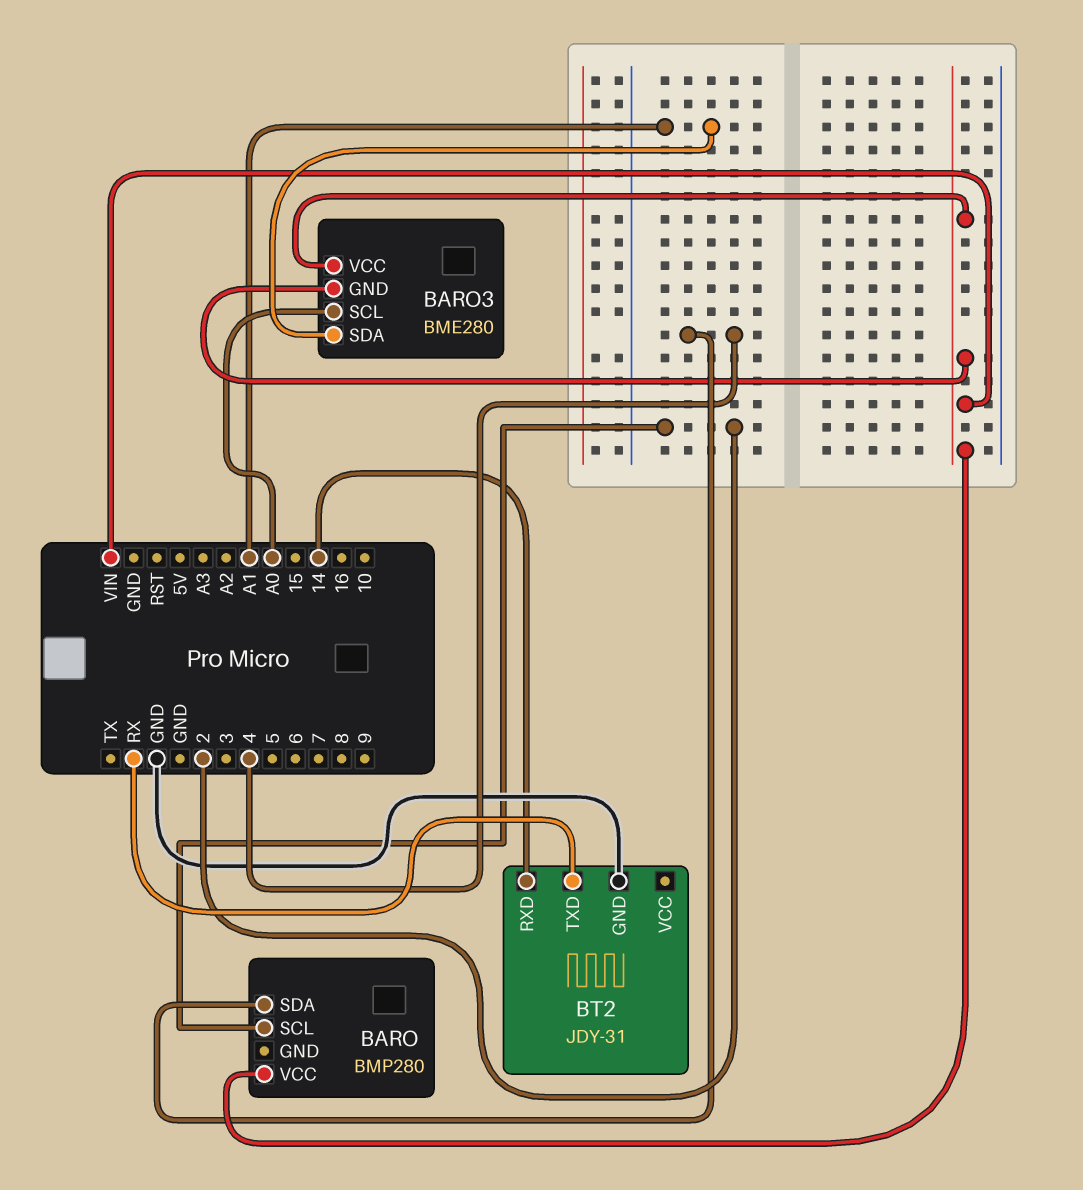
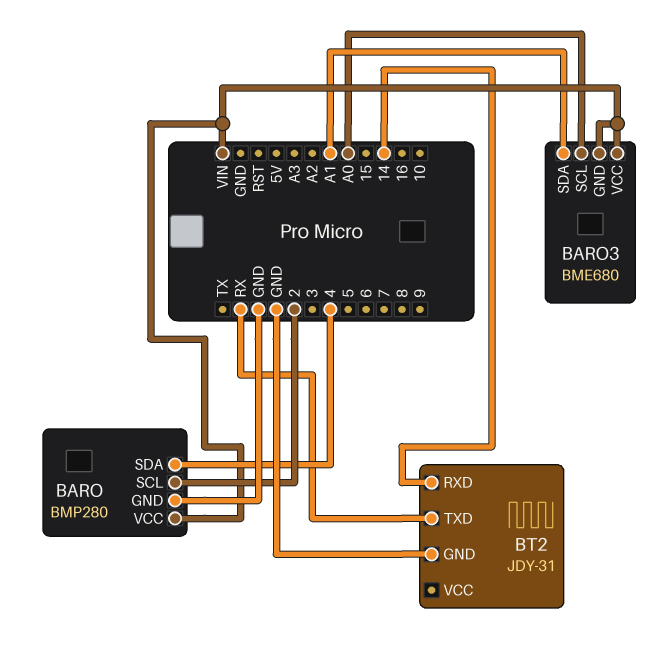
BARO pin GND: none -> GND
BARO3: BME280 -> BME680

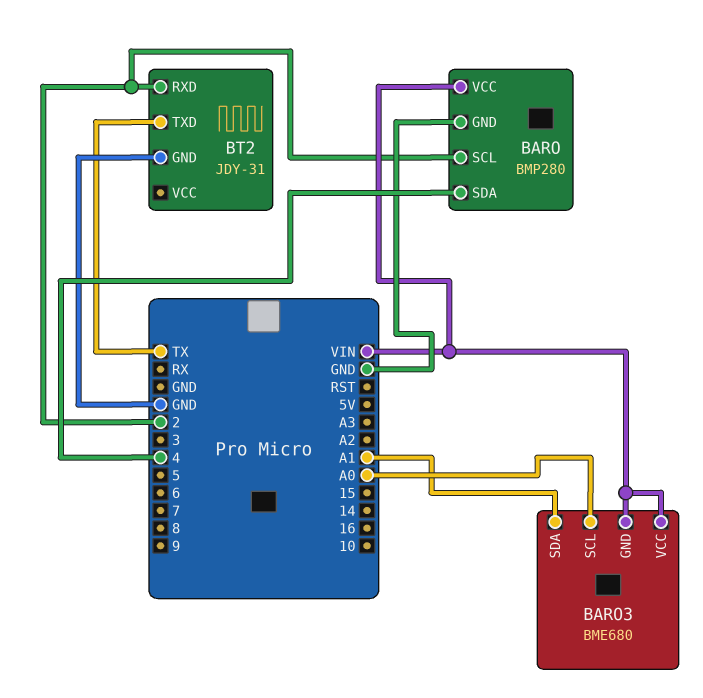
BT2 pin RXD: 14 -> 2
BT2 pin TXD: RX -> TX

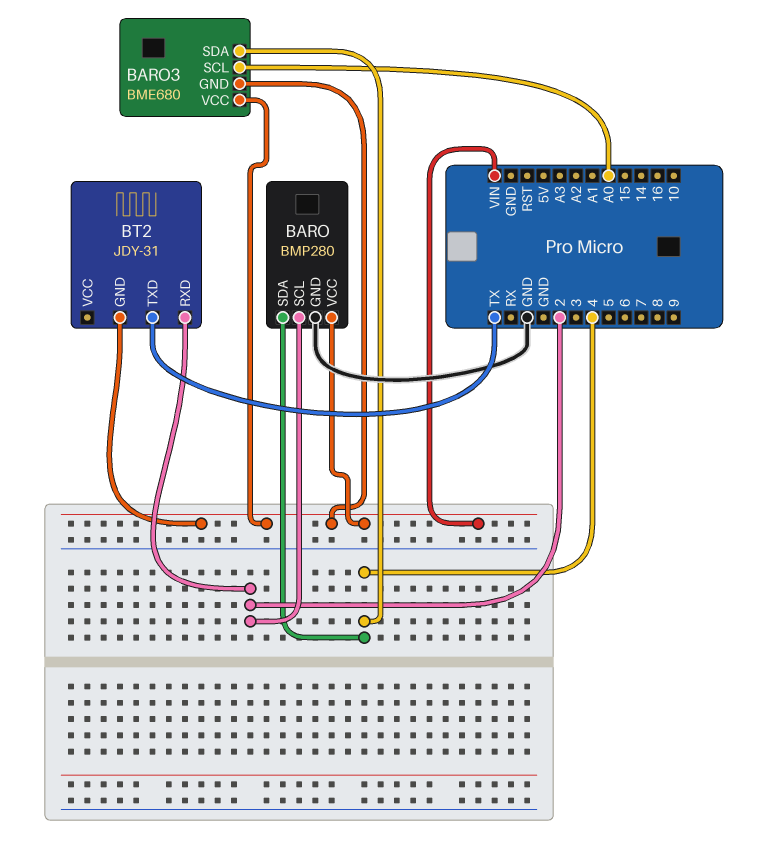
BARO3 pin SDA: A1 -> 4
BT2 pin GND: GND -> VIN

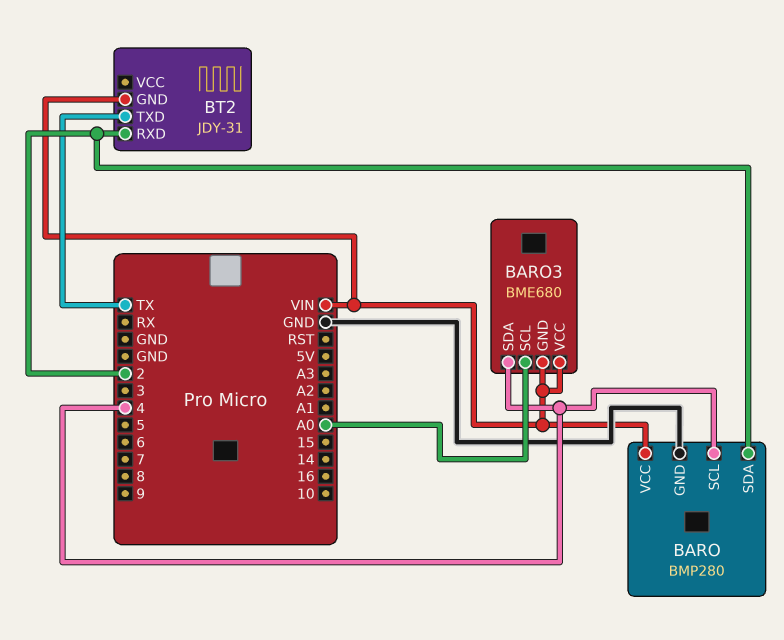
BARO pin SCL: 2 -> 4
BARO pin SDA: 4 -> 2

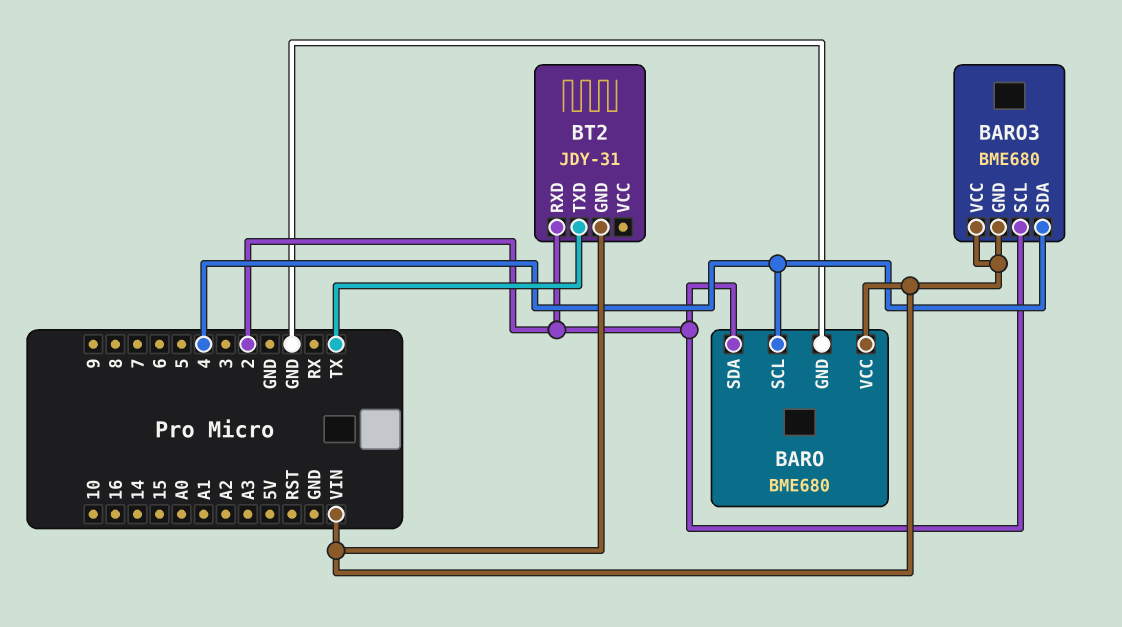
BARO: BMP280 -> BME680
BARO3 pin SCL: A0 -> 2

